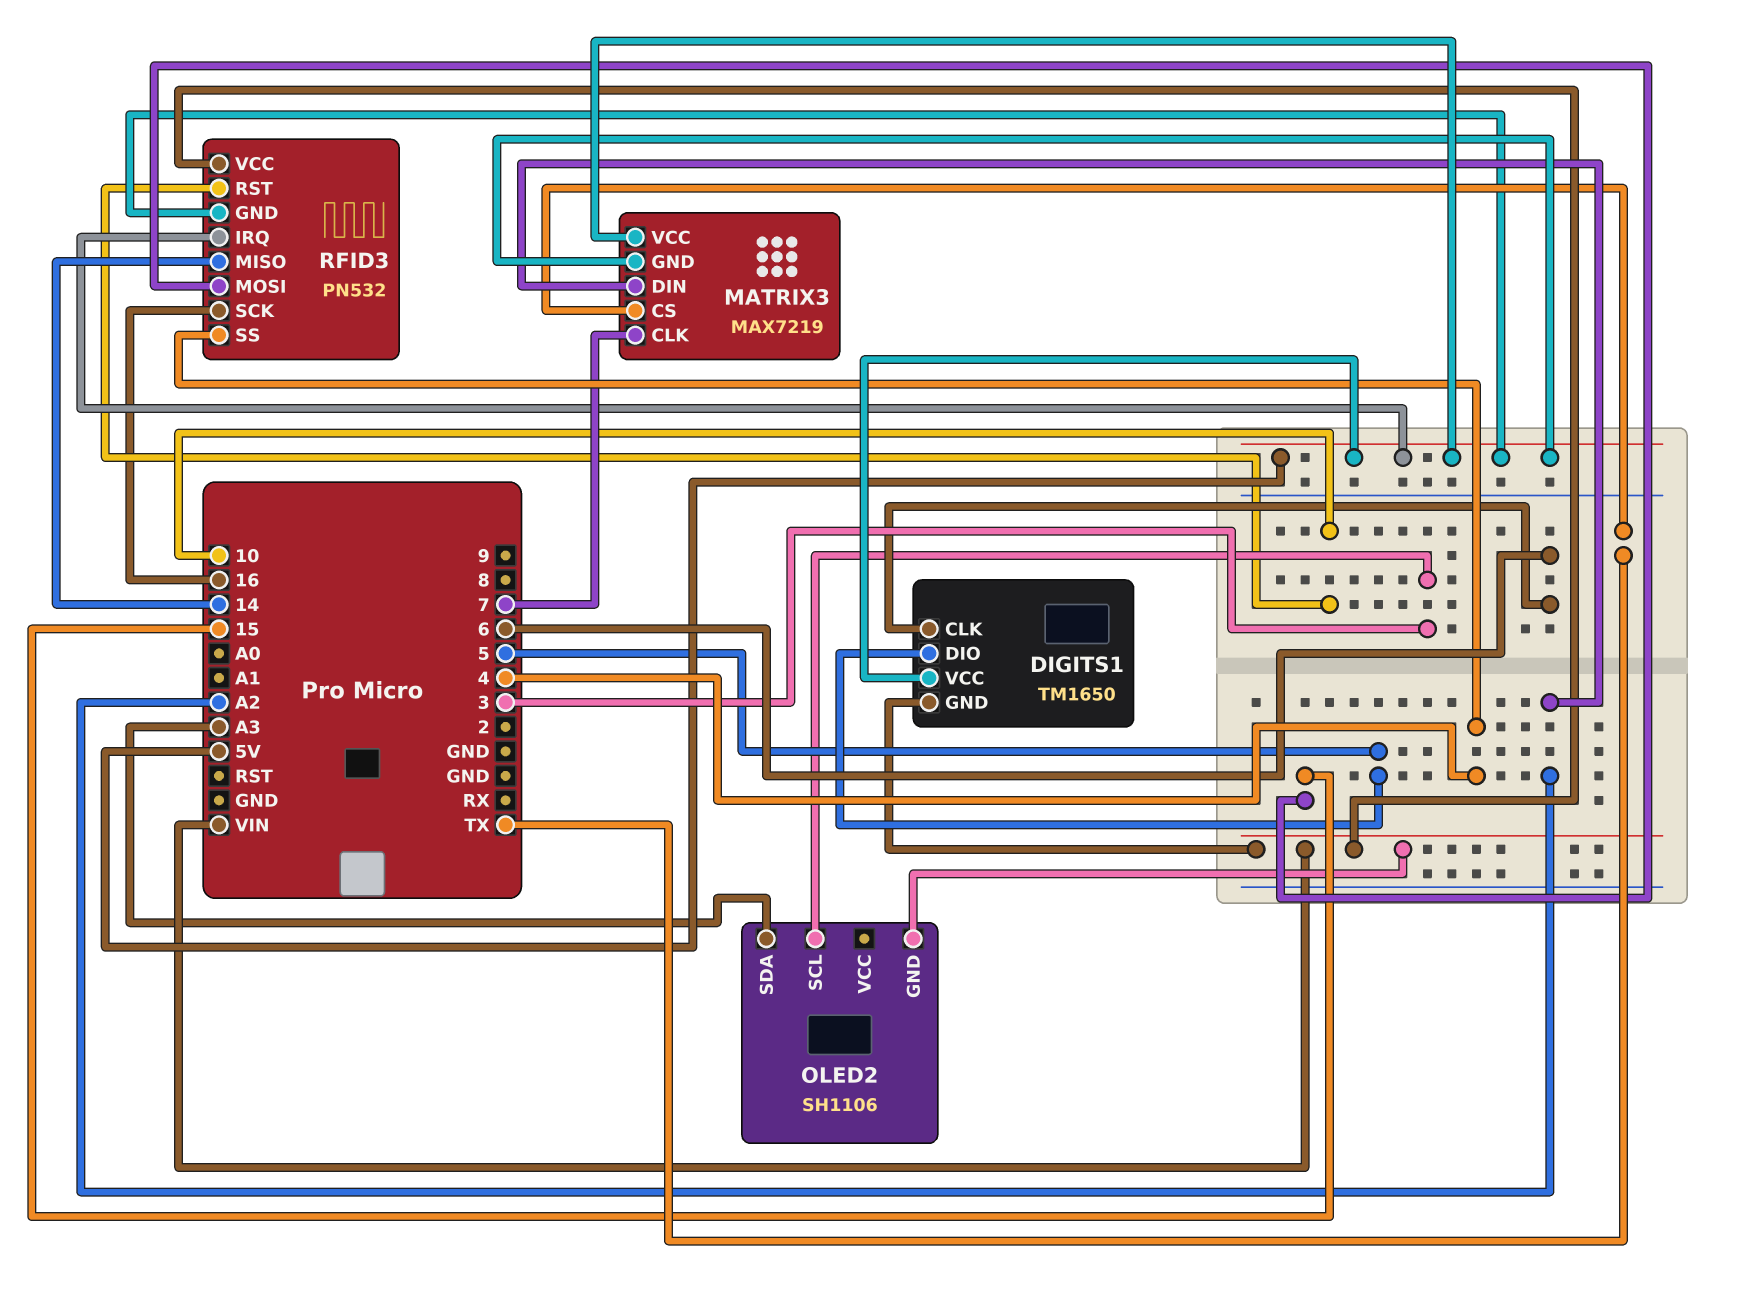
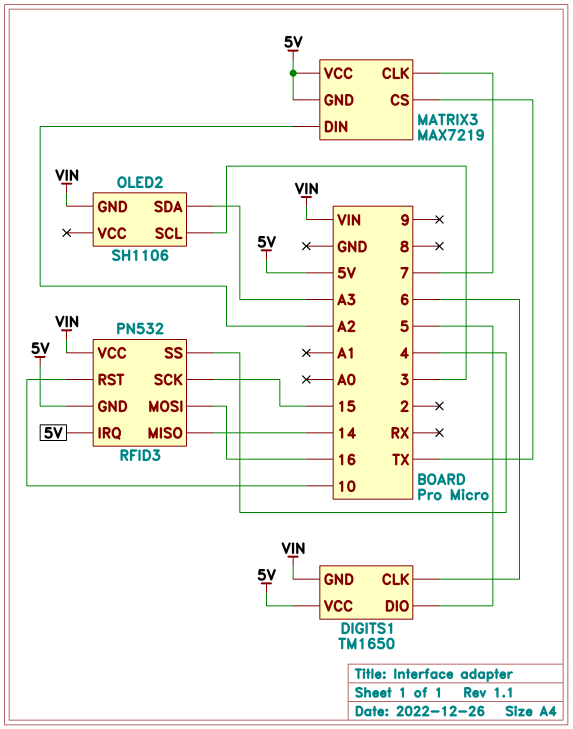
RFID3 pin MOSI: 15 -> 16
RFID3 pin SCK: 16 -> 15

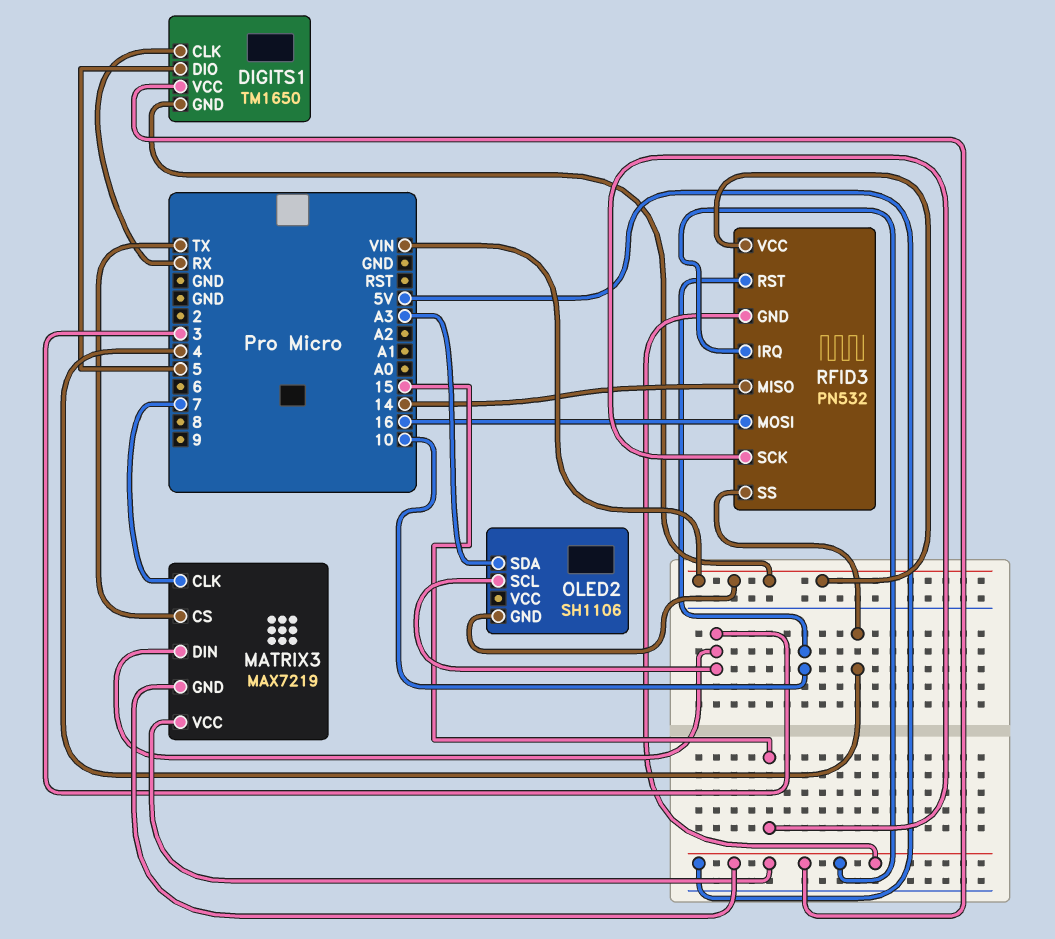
DIGITS1 pin CLK: 6 -> RX
MATRIX3 pin DIN: A2 -> 3

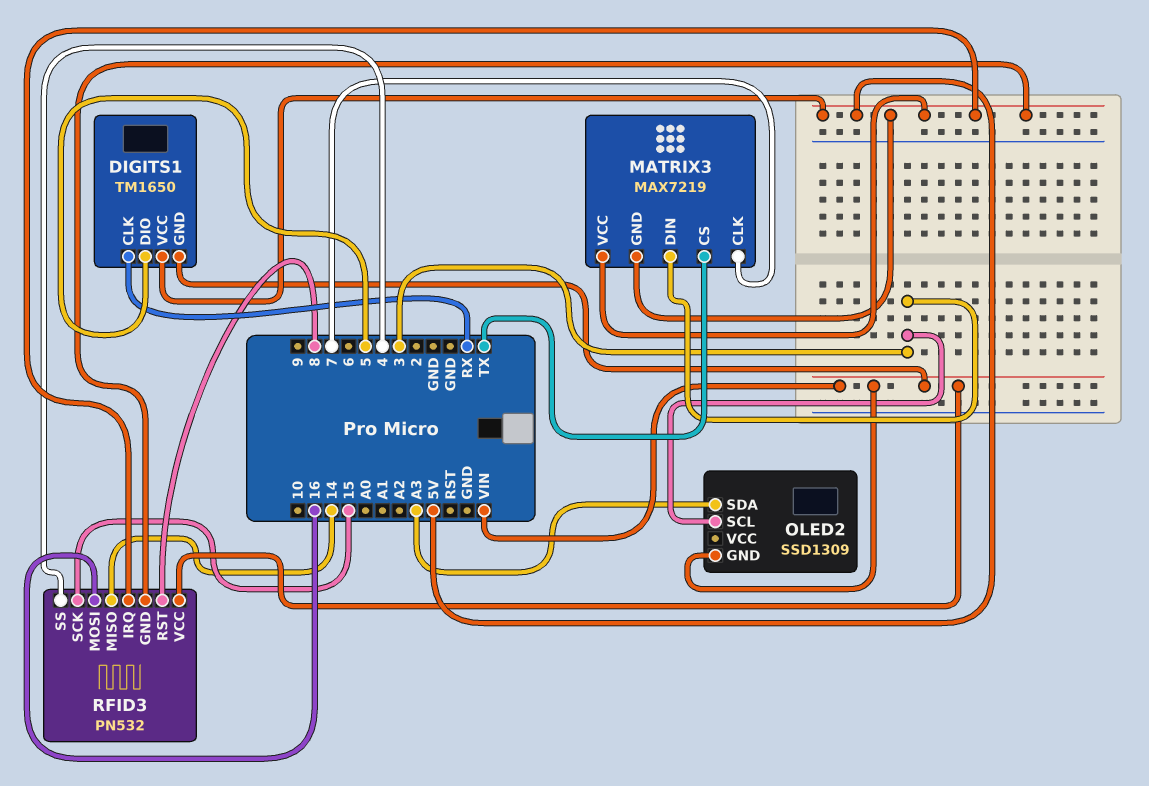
OLED2: SH1106 -> SSD1309
RFID3 pin RST: 10 -> 8

